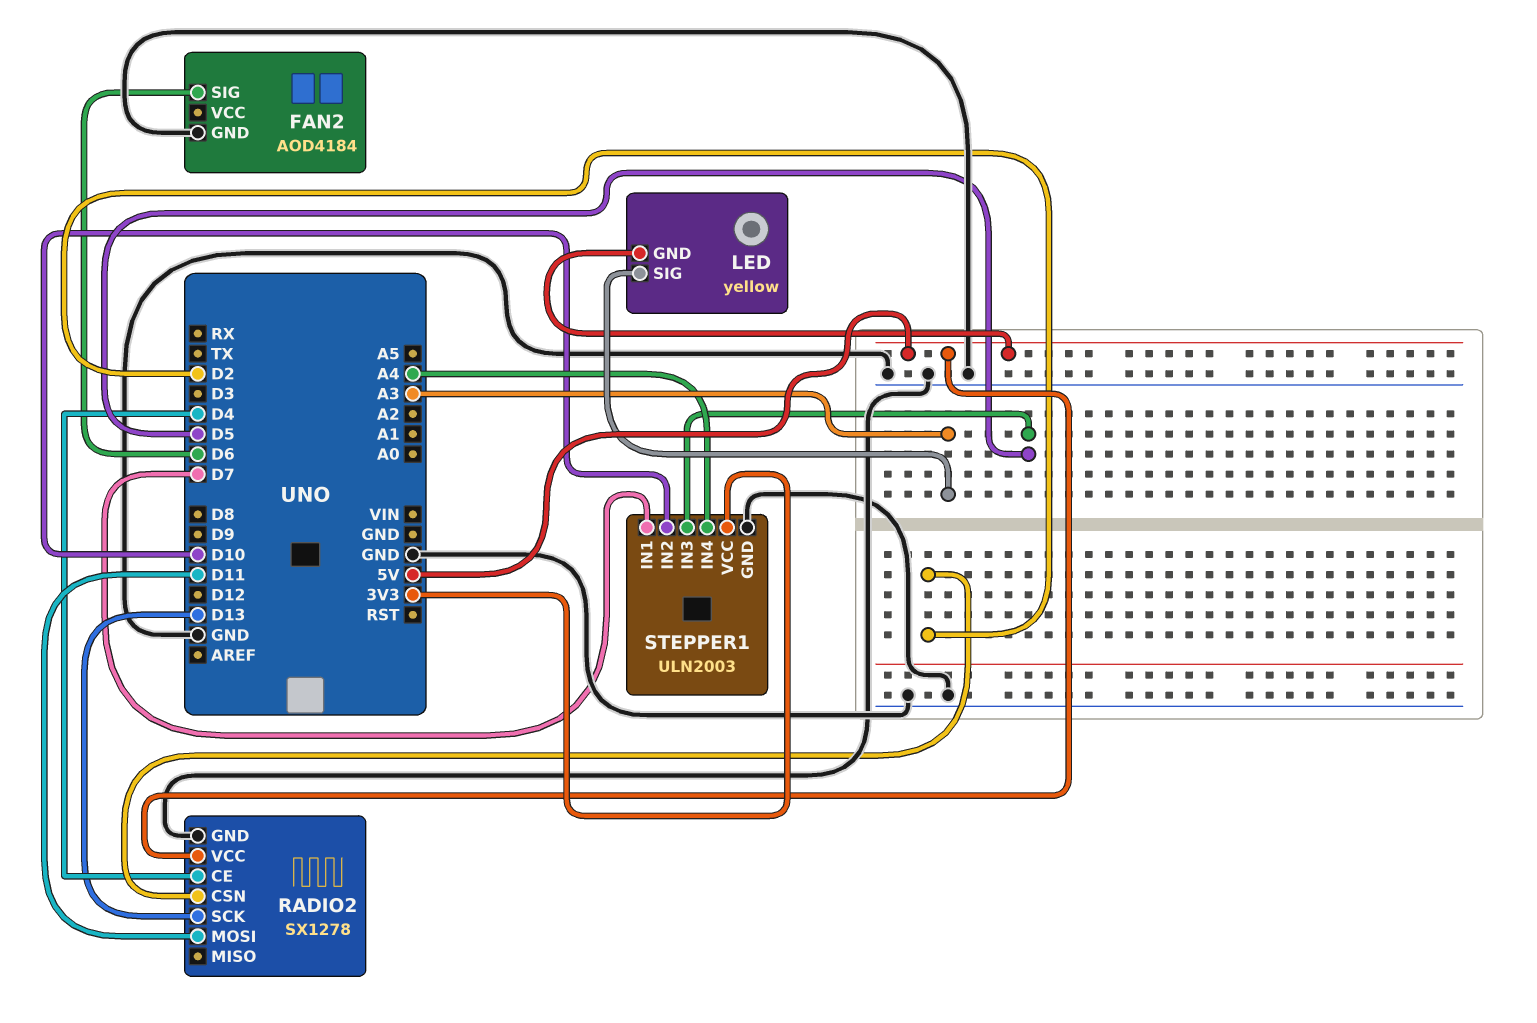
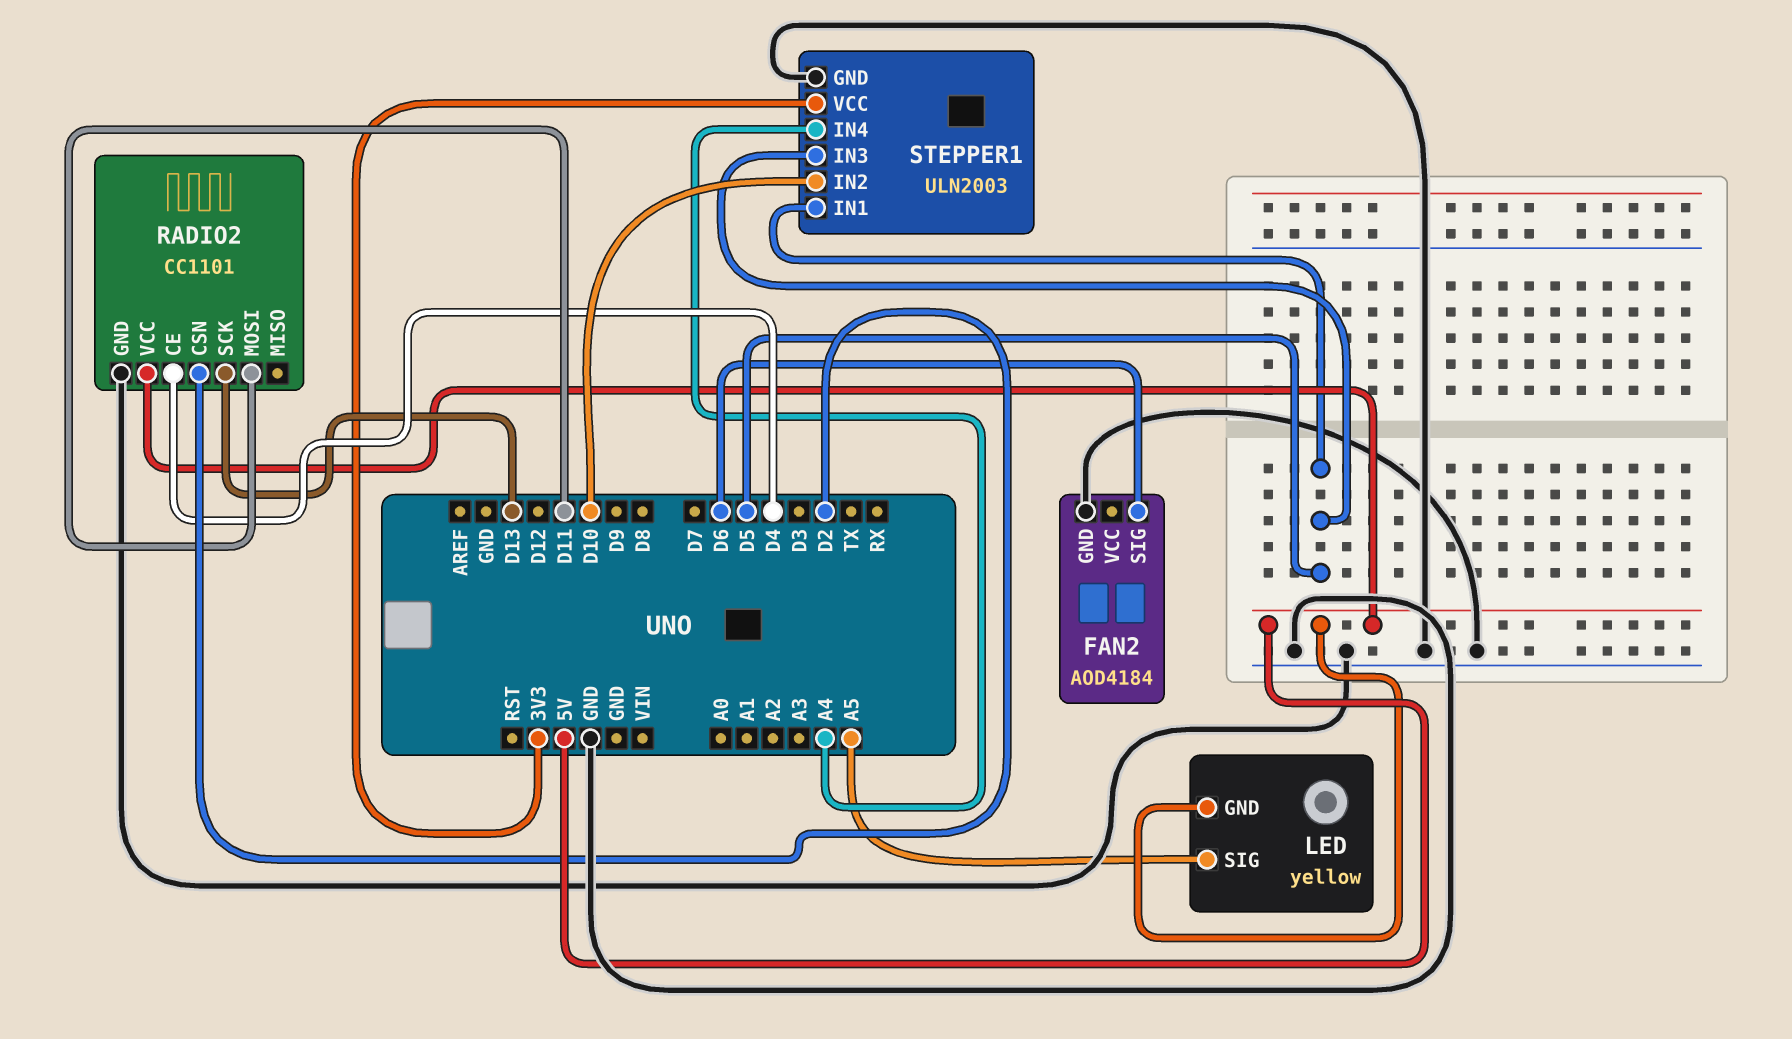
LED pin SIG: A3 -> A5
RADIO2: SX1278 -> CC1101
STEPPER1 pin IN1: D7 -> D5

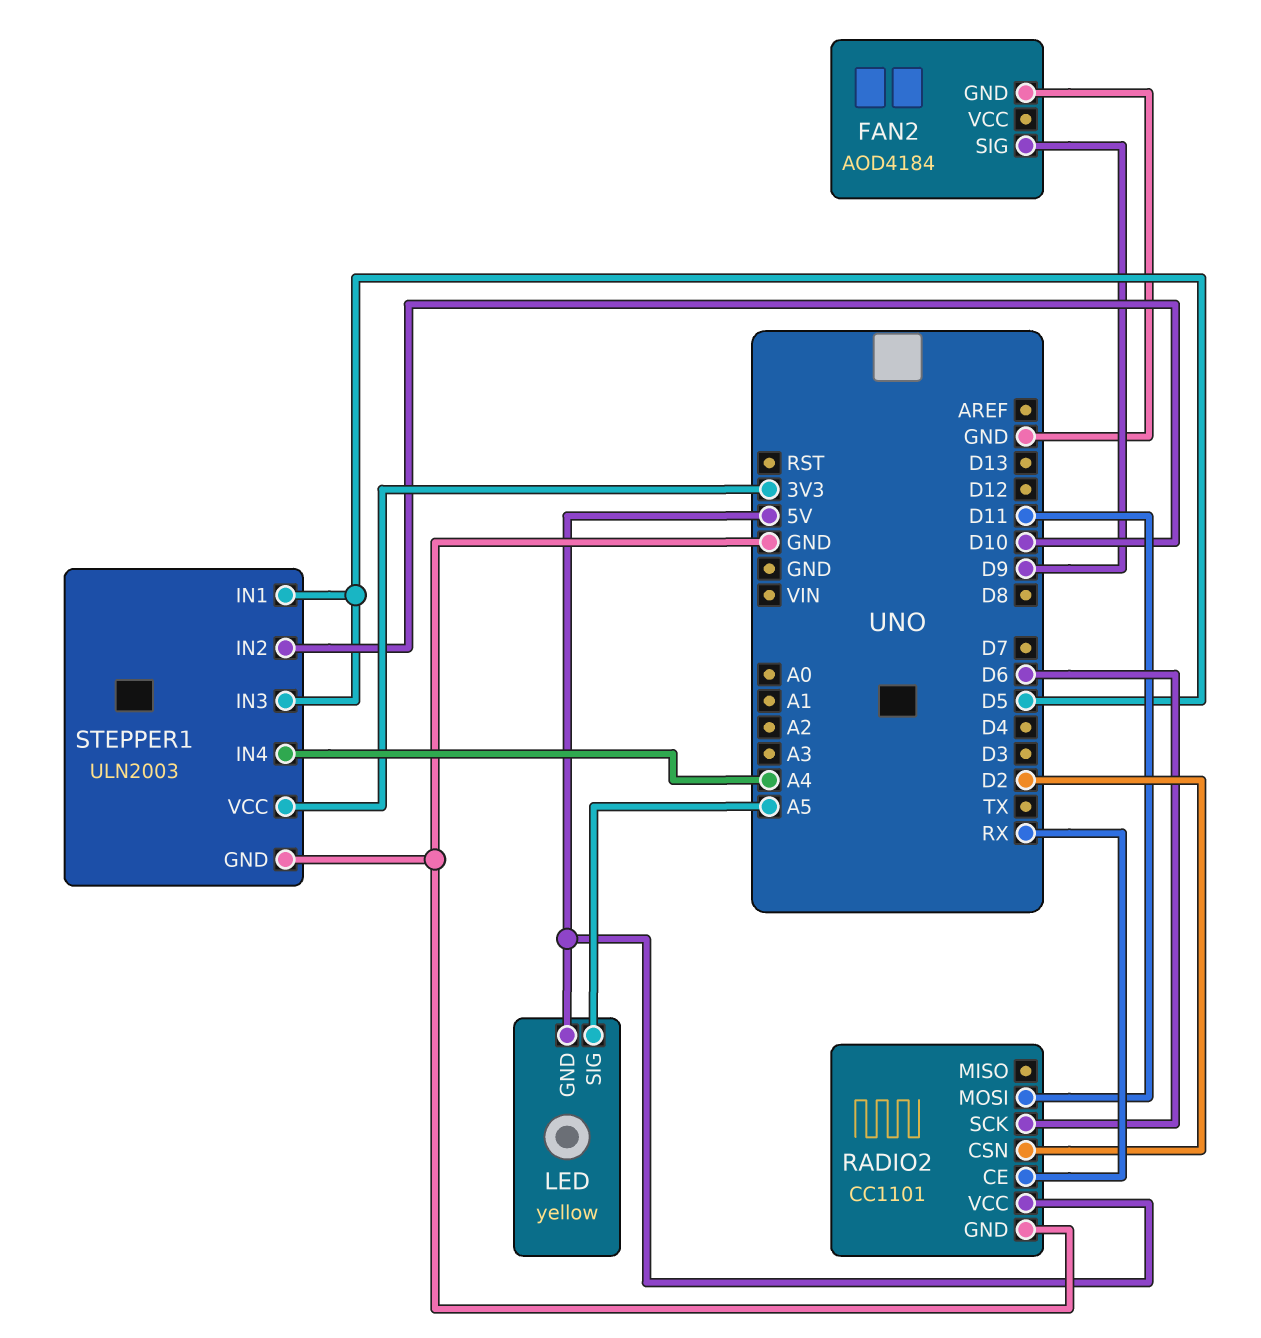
FAN2 pin SIG: D6 -> D9
RADIO2 pin CE: D4 -> RX
RADIO2 pin SCK: D13 -> D6

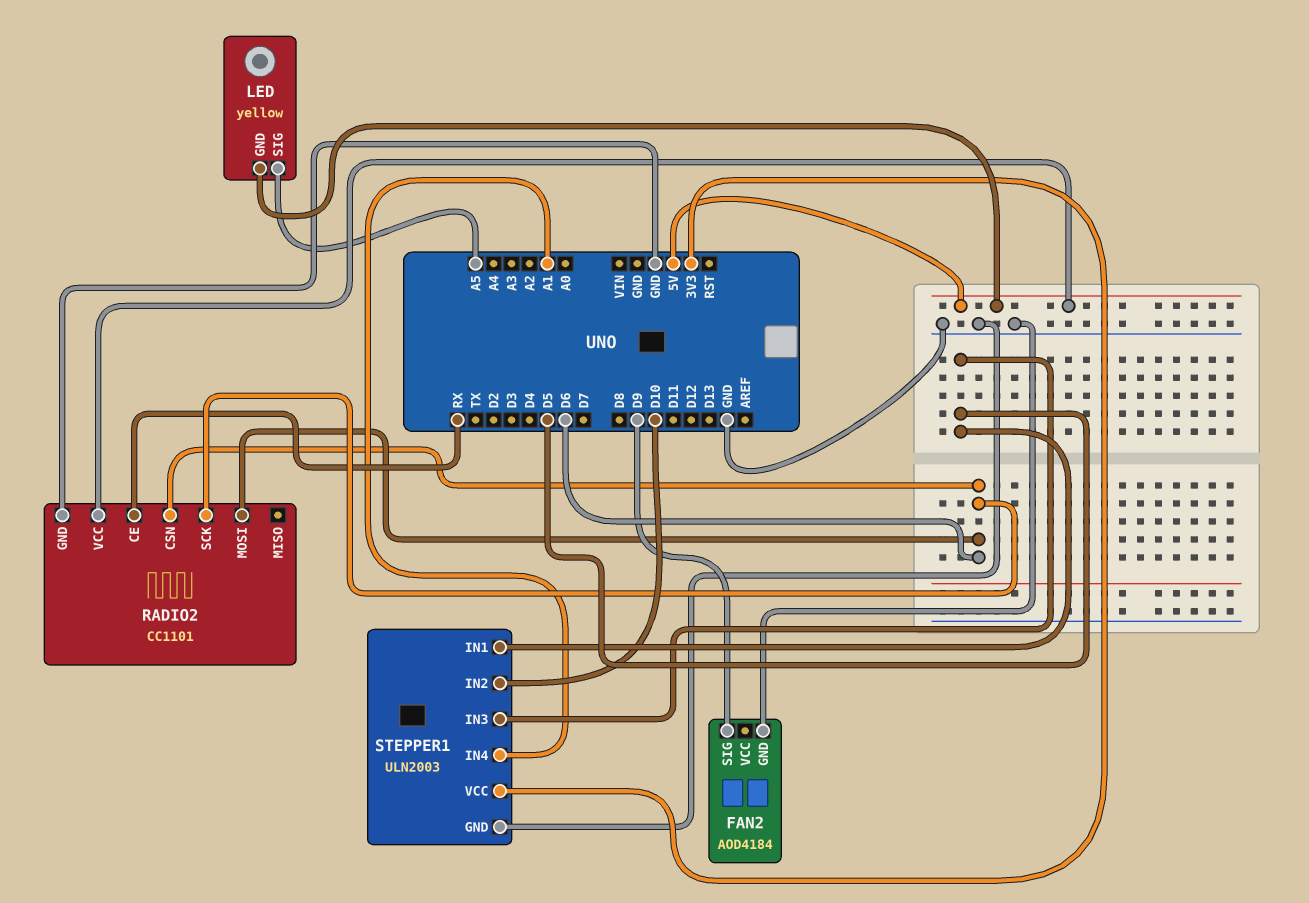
RADIO2 pin CSN: D2 -> D6
RADIO2 pin MOSI: D11 -> D6
STEPPER1 pin IN4: A4 -> A1

